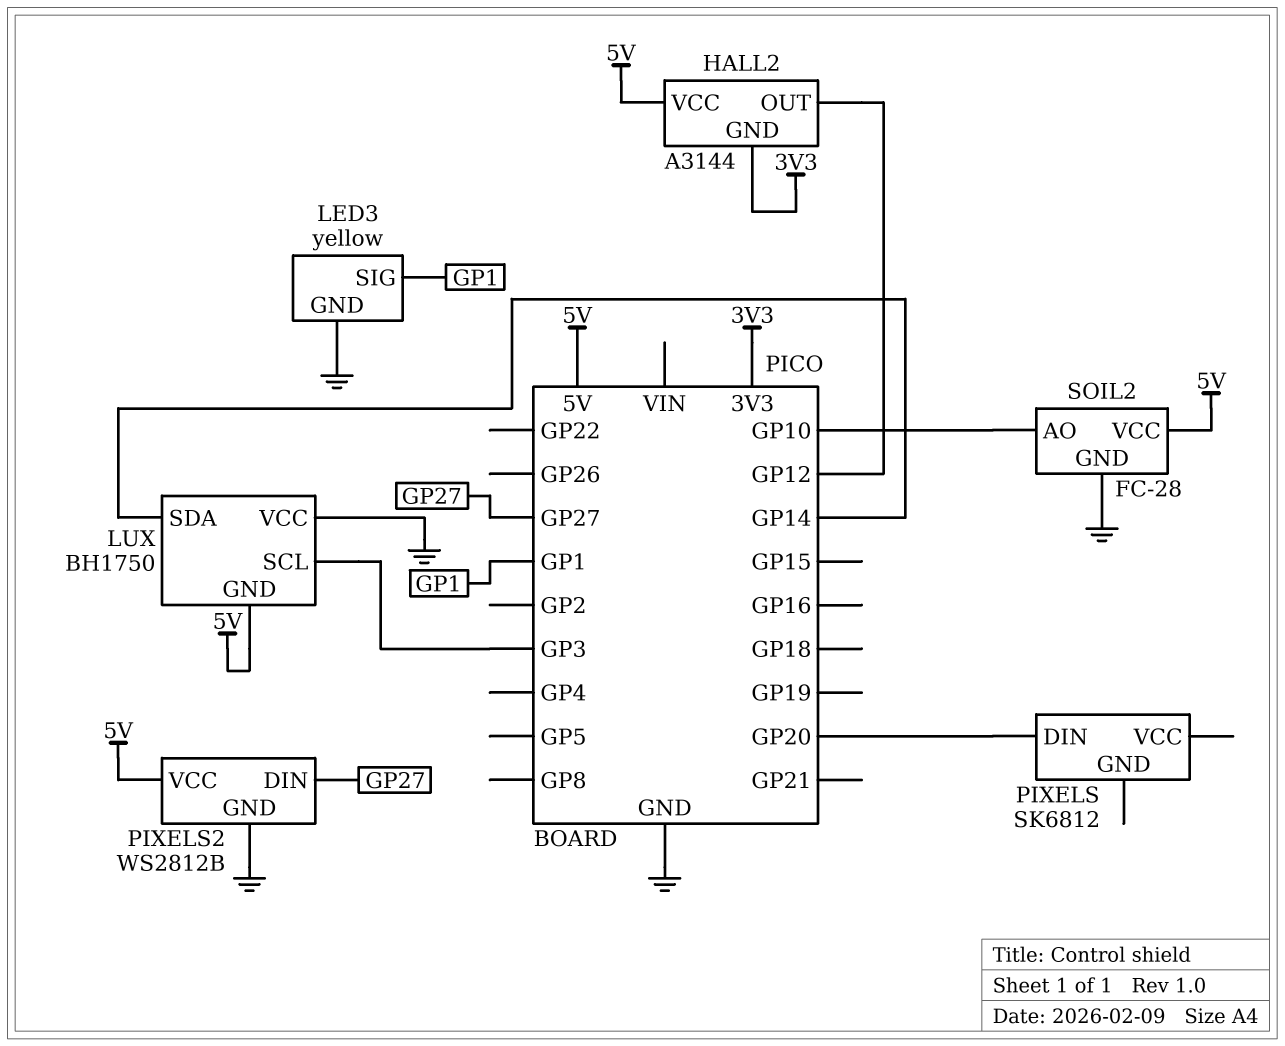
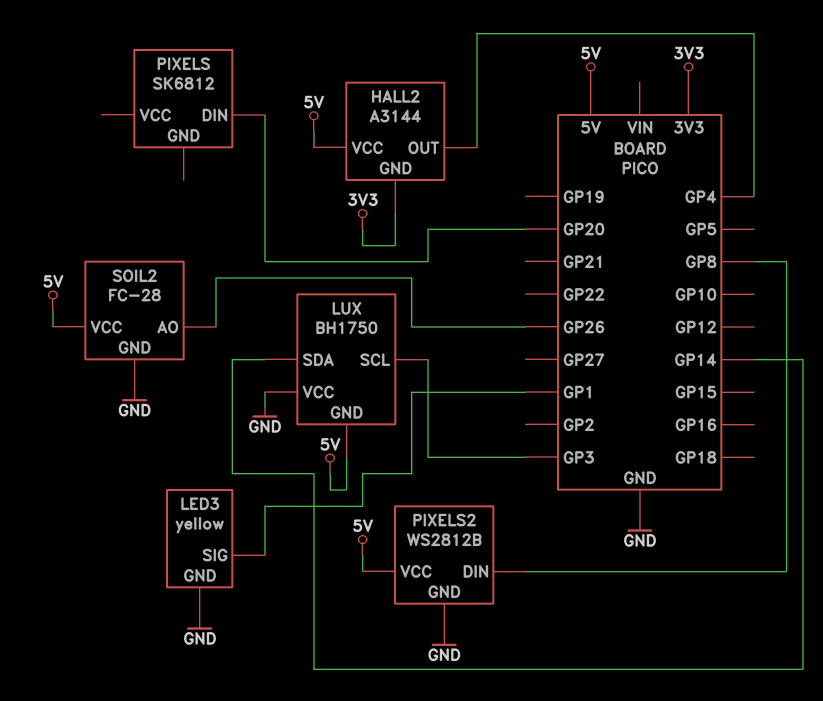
HALL2 pin OUT: GP12 -> GP4
PIXELS2 pin DIN: GP27 -> GP8
SOIL2 pin AO: GP10 -> GP26

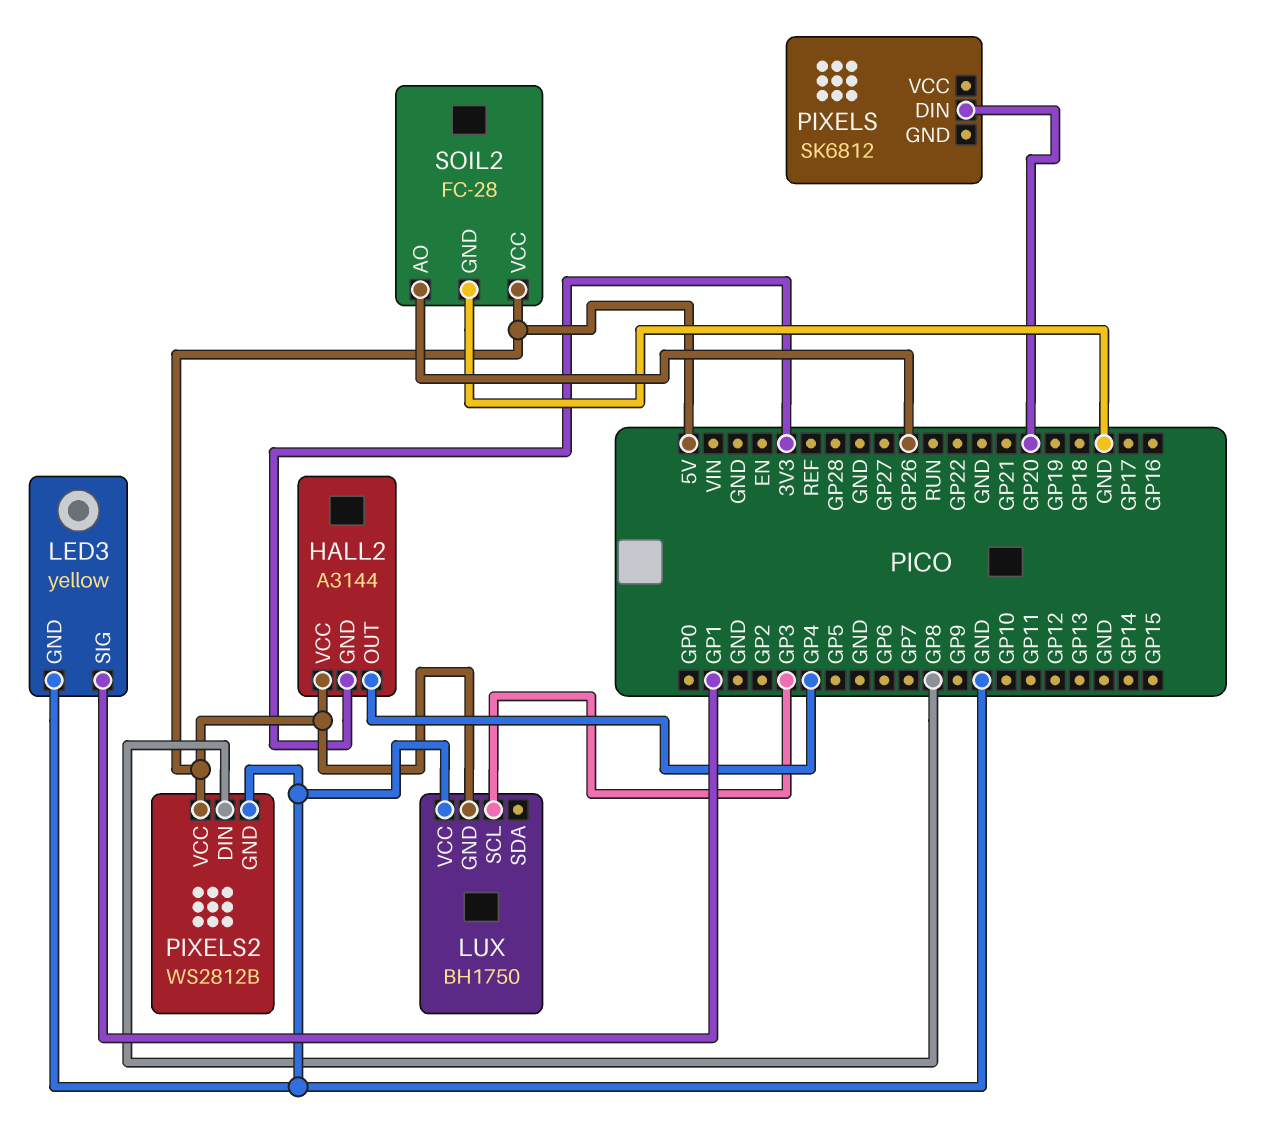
LUX pin SDA: GP14 -> none

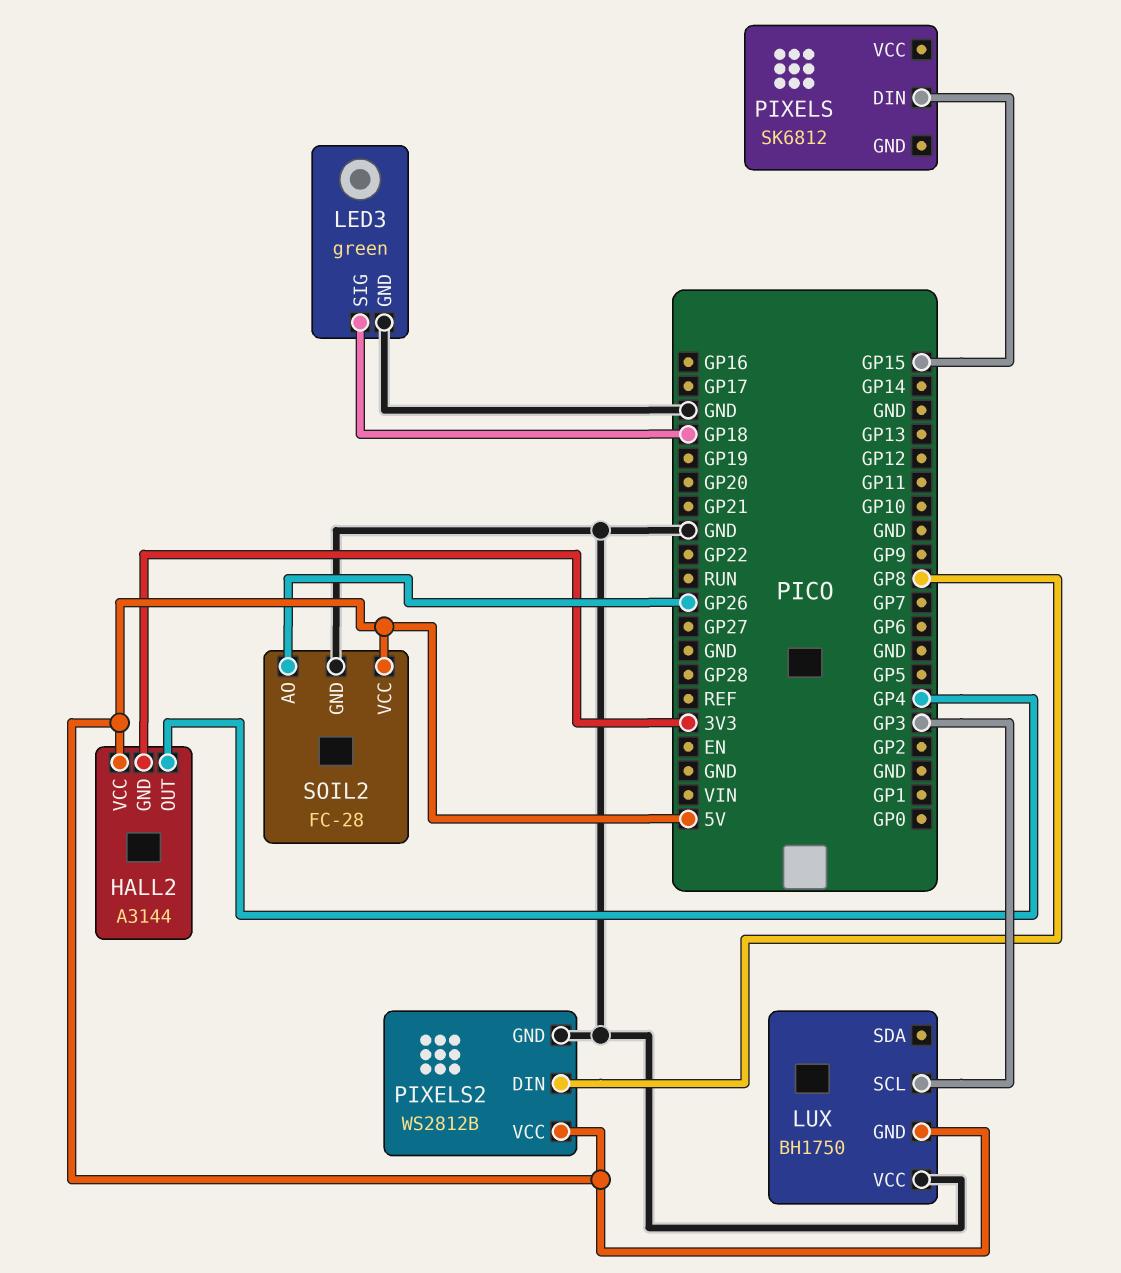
LED3: yellow -> green
LED3 pin SIG: GP1 -> GP18
PIXELS pin DIN: GP20 -> GP15

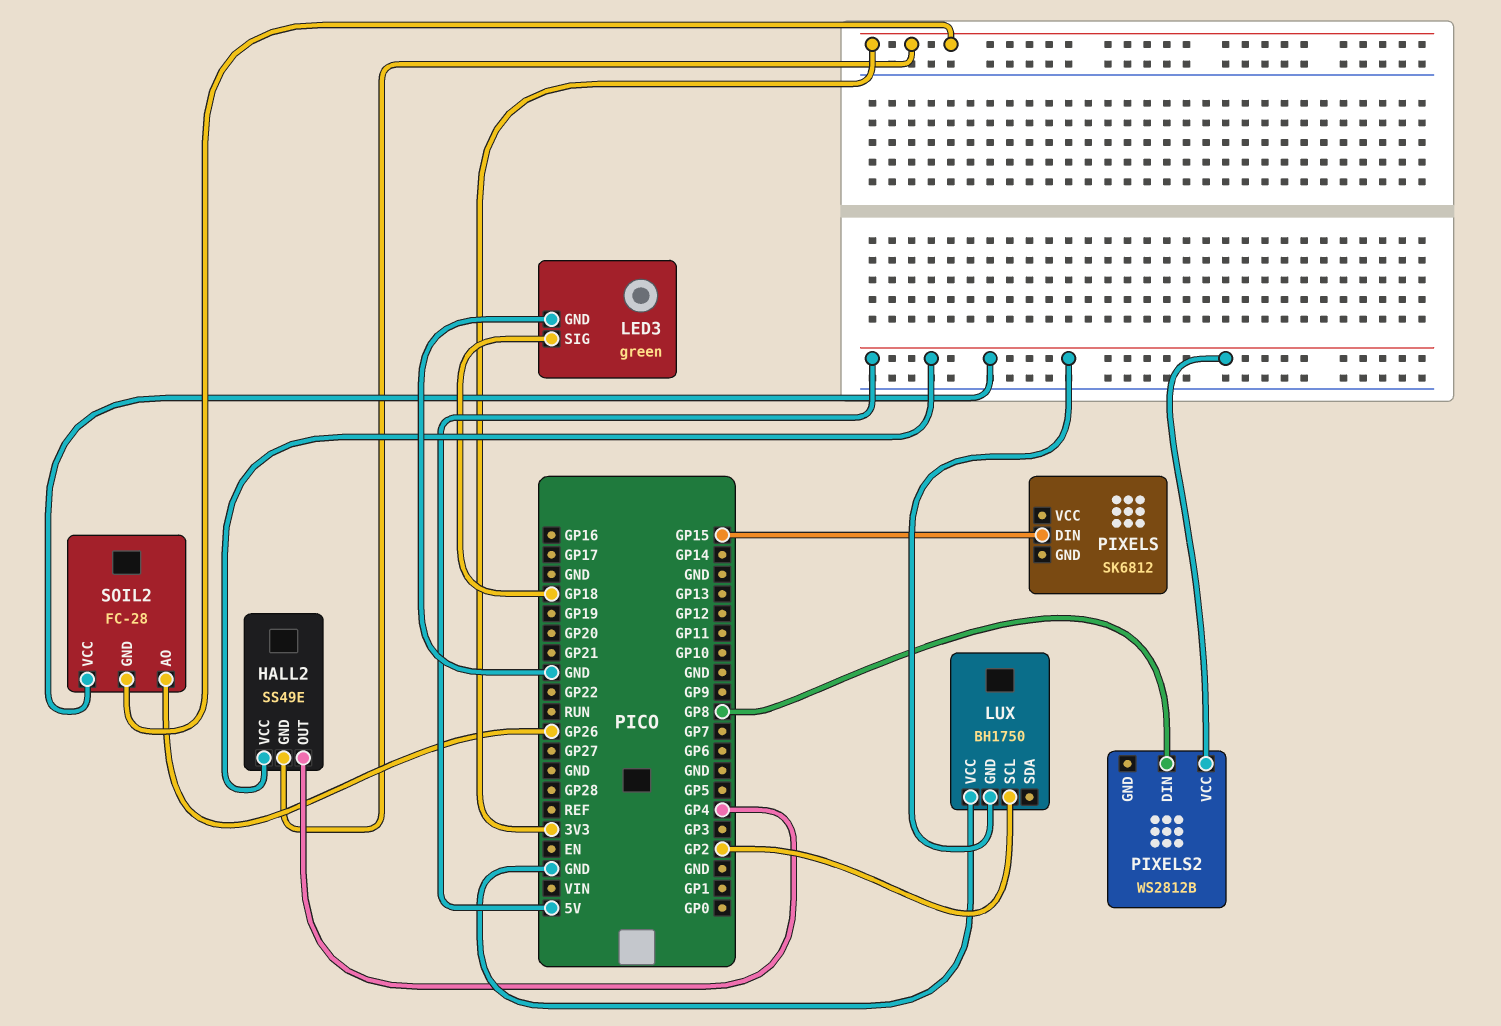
HALL2: A3144 -> SS49E
LUX pin SCL: GP3 -> GP2
PIXELS2 pin GND: GND -> none
SOIL2 pin GND: GND -> 3V3

